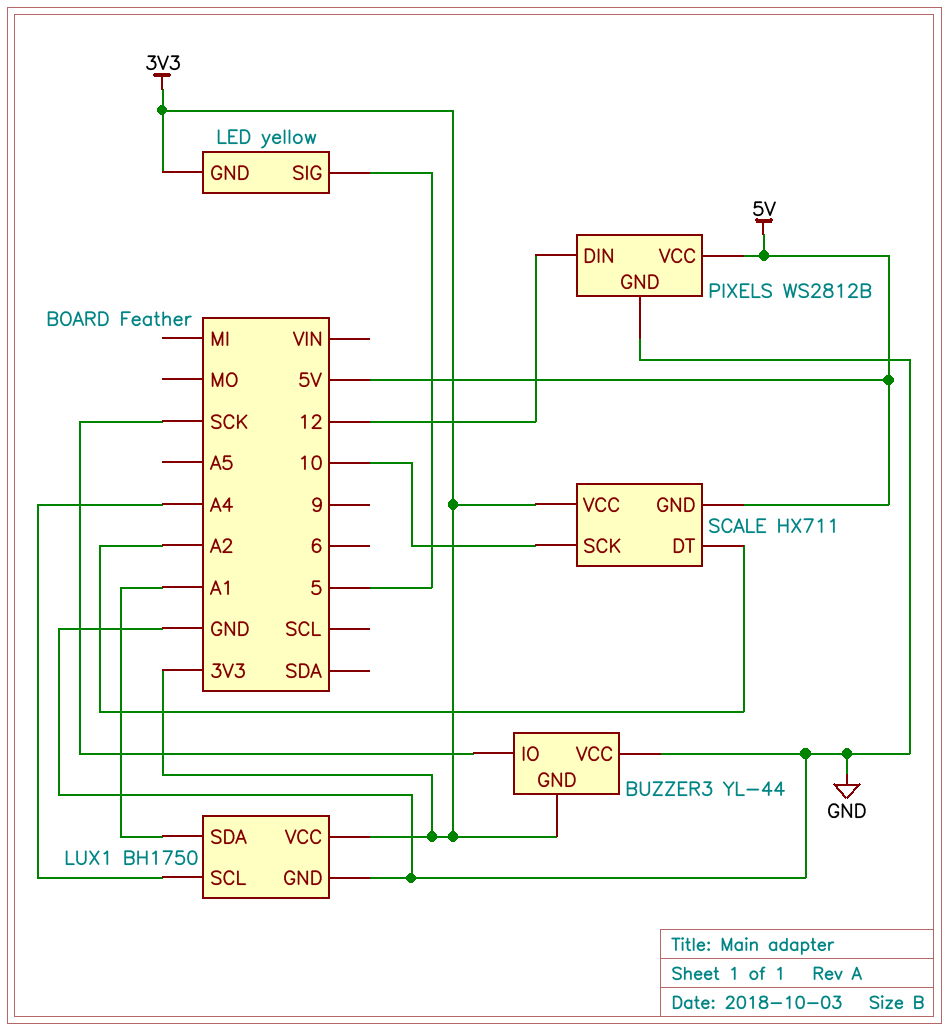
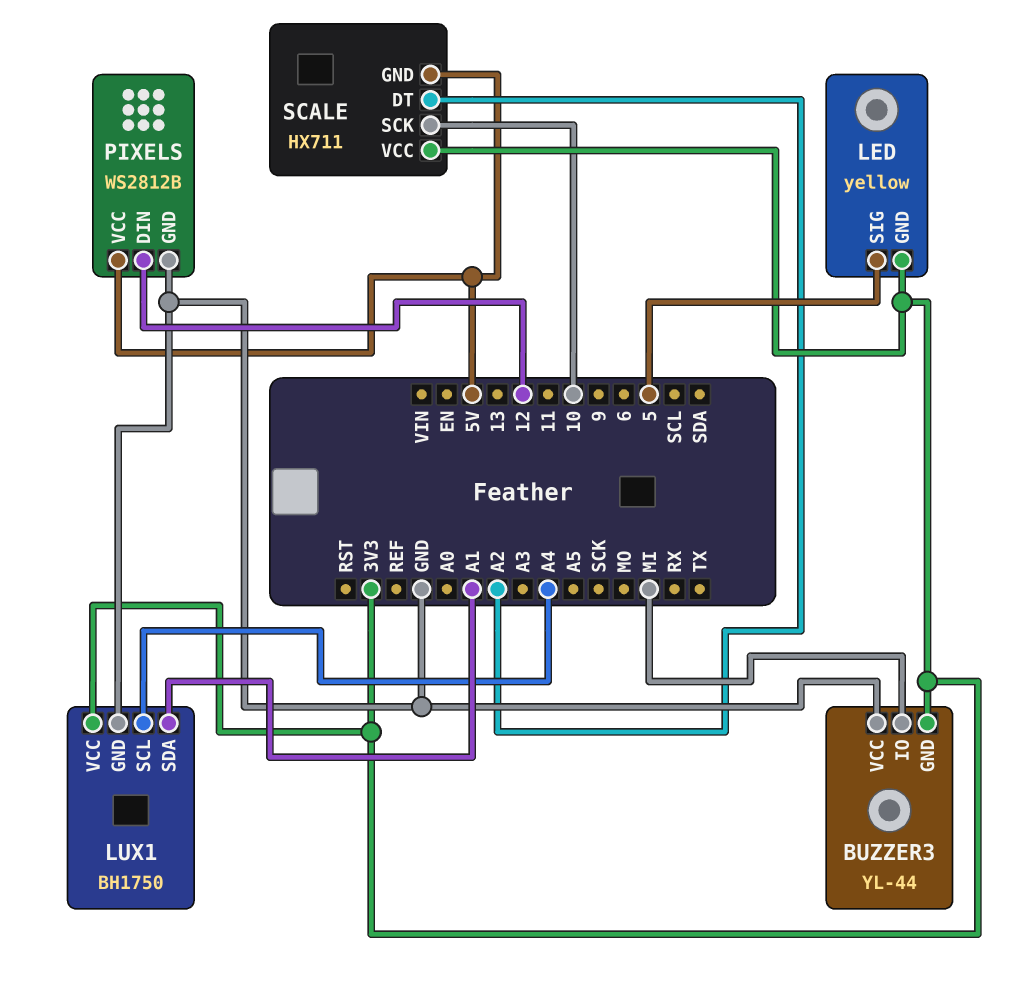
BUZZER3 pin IO: SCK -> MI

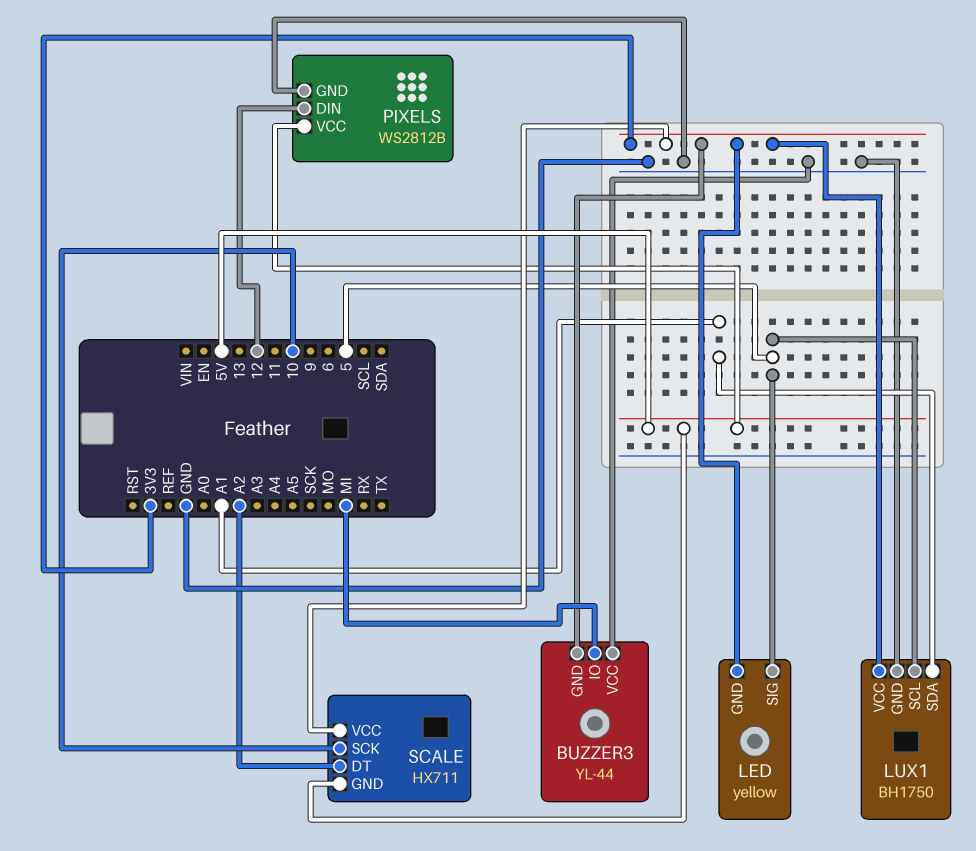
LUX1 pin SCL: A4 -> 5

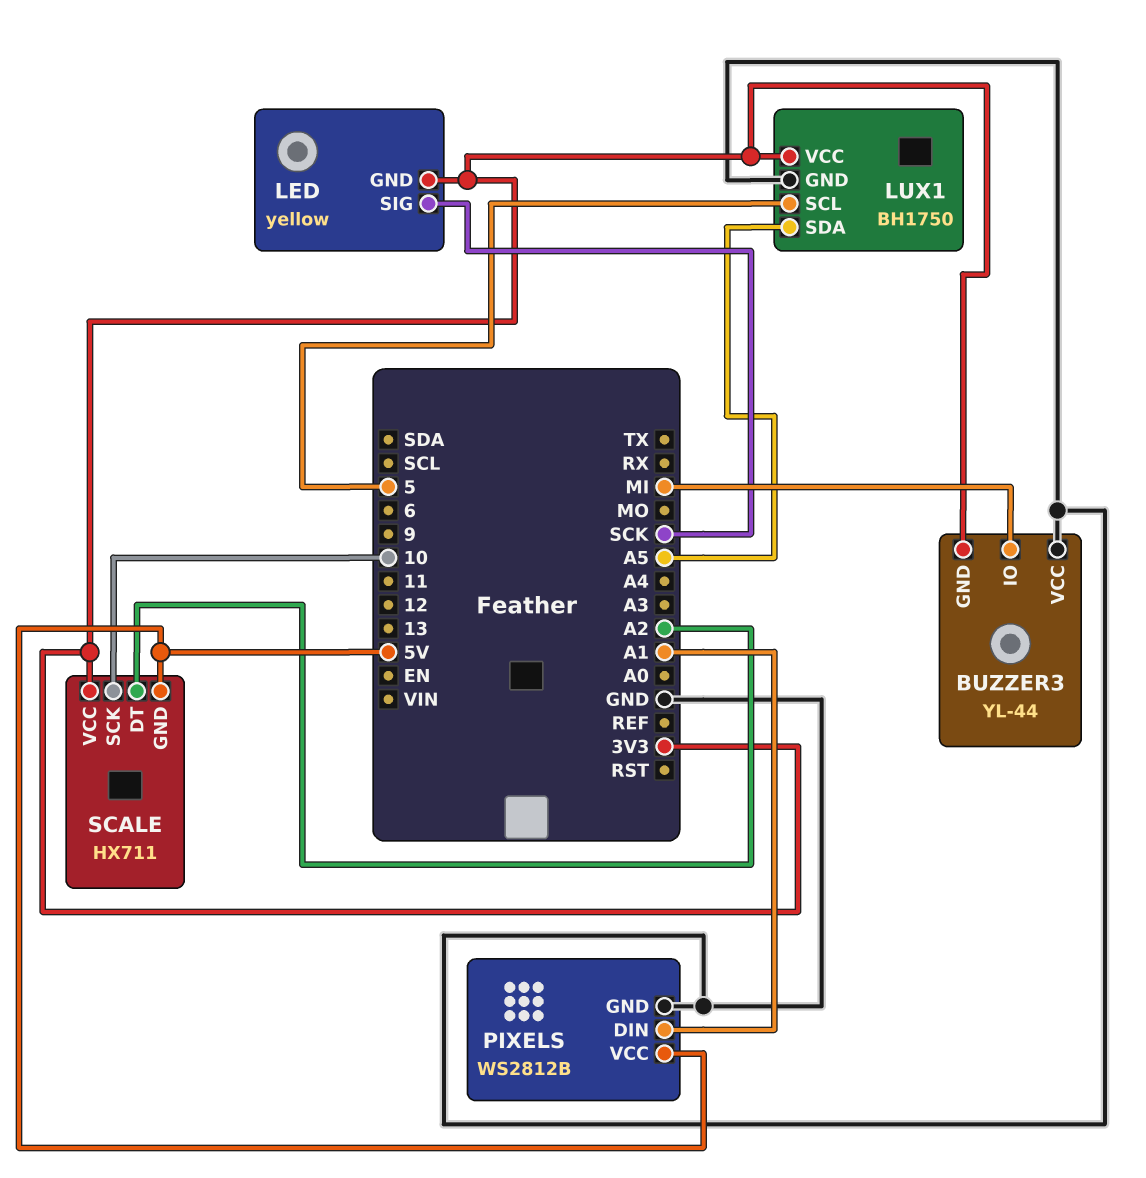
LED pin SIG: 5 -> SCK
LUX1 pin SDA: A1 -> A5
PIXELS pin DIN: 12 -> A1

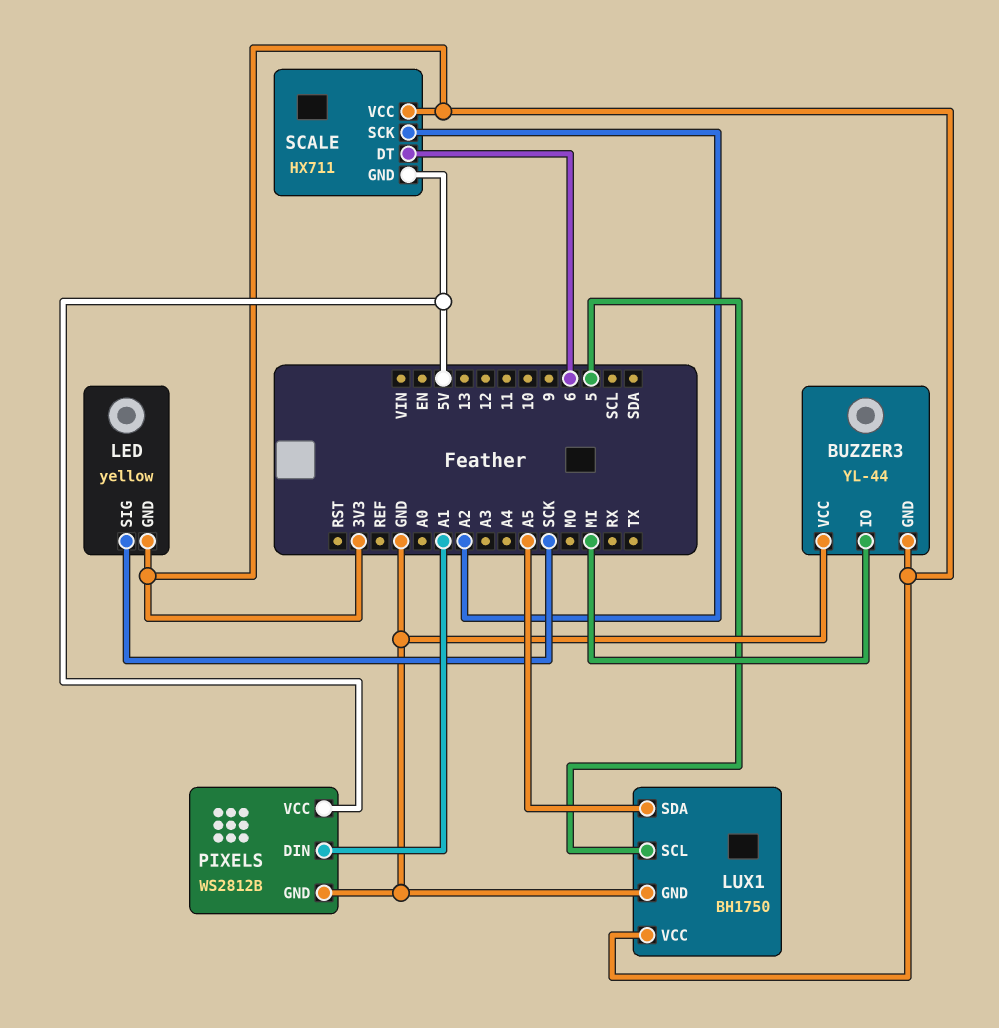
SCALE pin DT: A2 -> 6
SCALE pin SCK: 10 -> A2

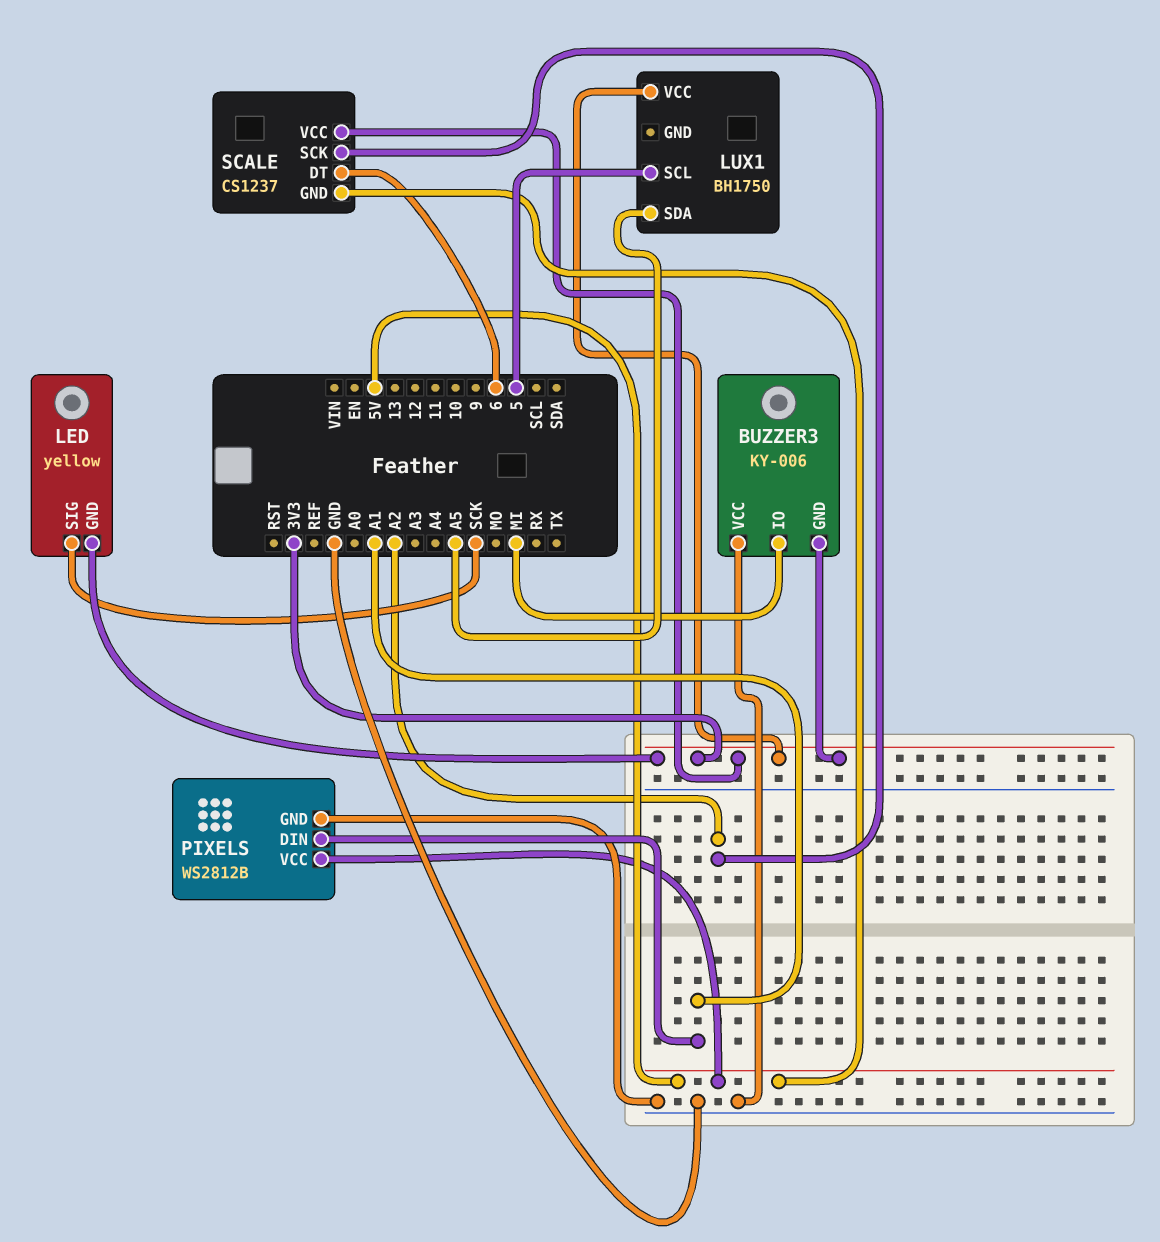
BUZZER3: YL-44 -> KY-006
LUX1 pin GND: GND -> none
SCALE: HX711 -> CS1237

